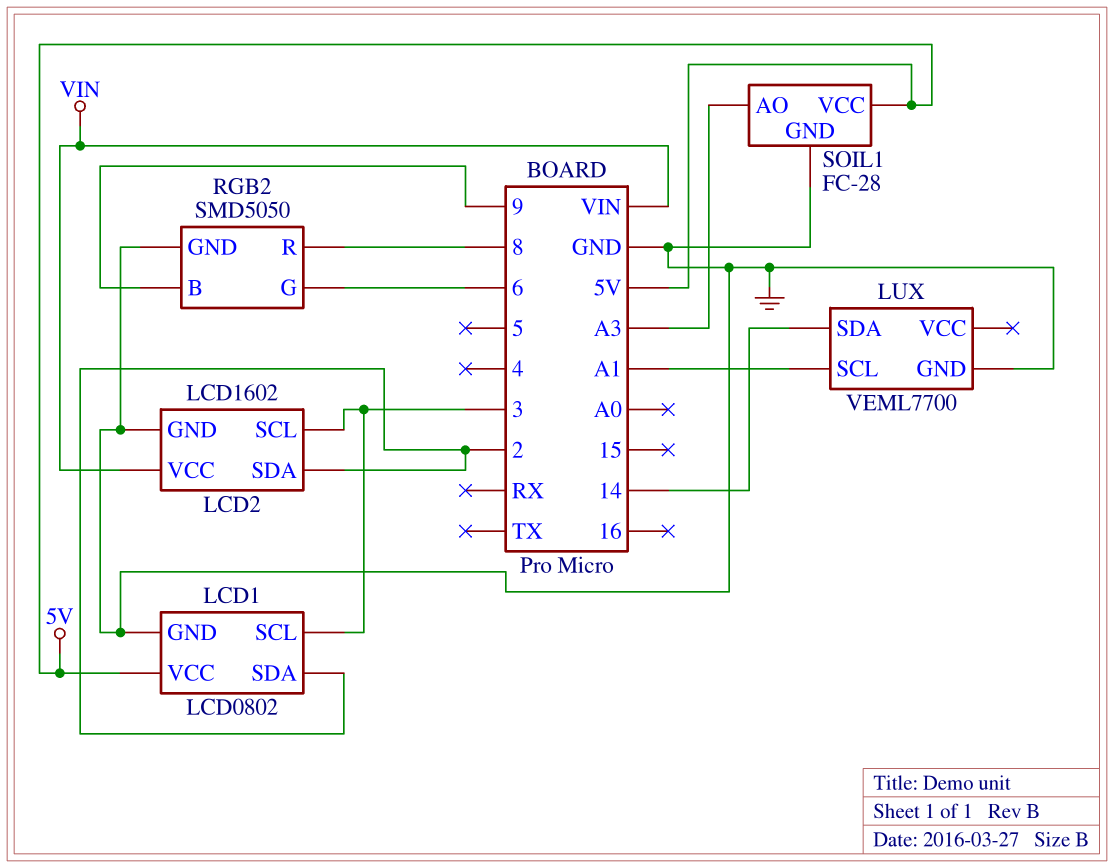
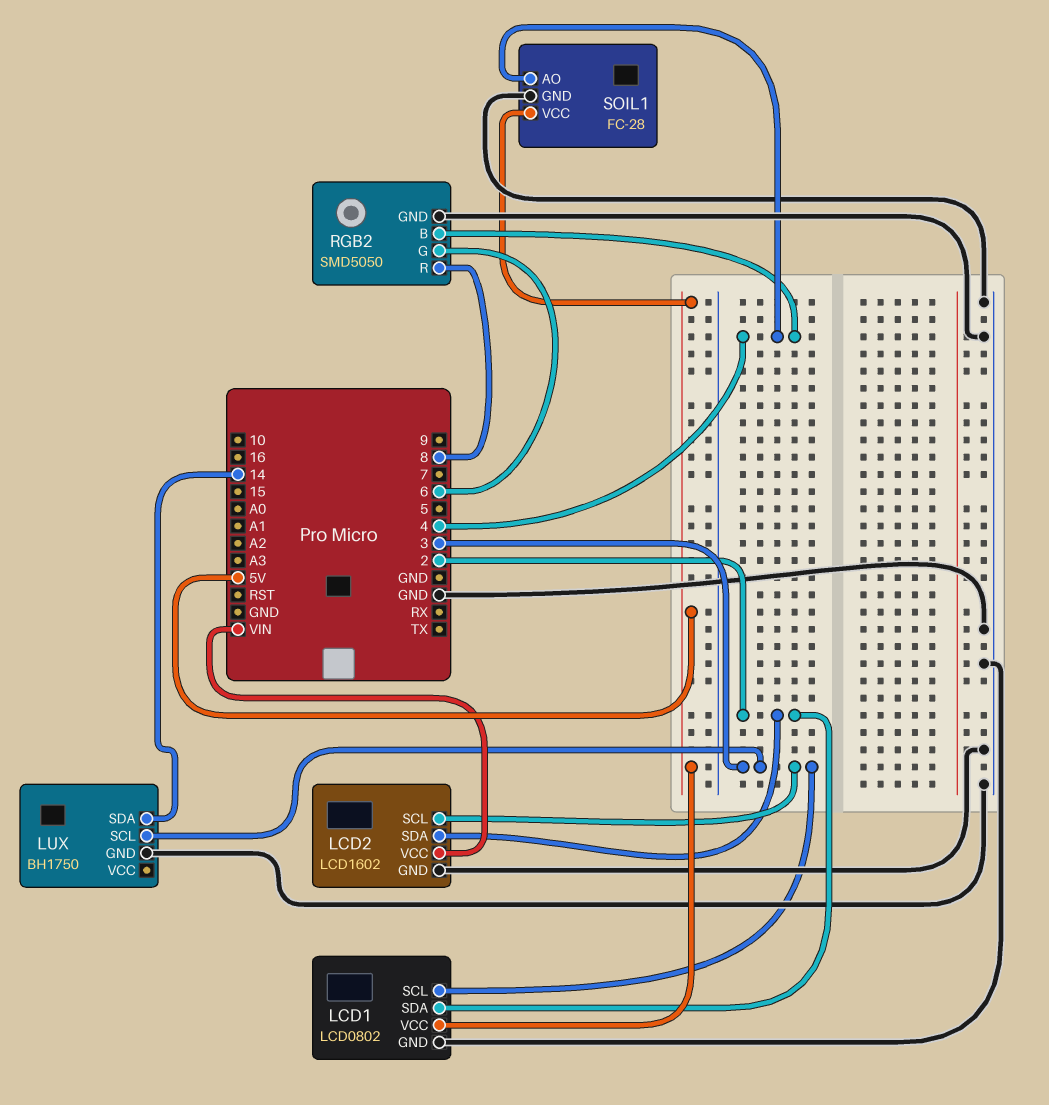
LUX: VEML7700 -> BH1750
LUX pin SCL: A1 -> 3
RGB2 pin B: 9 -> 4
SOIL1 pin AO: A3 -> 4

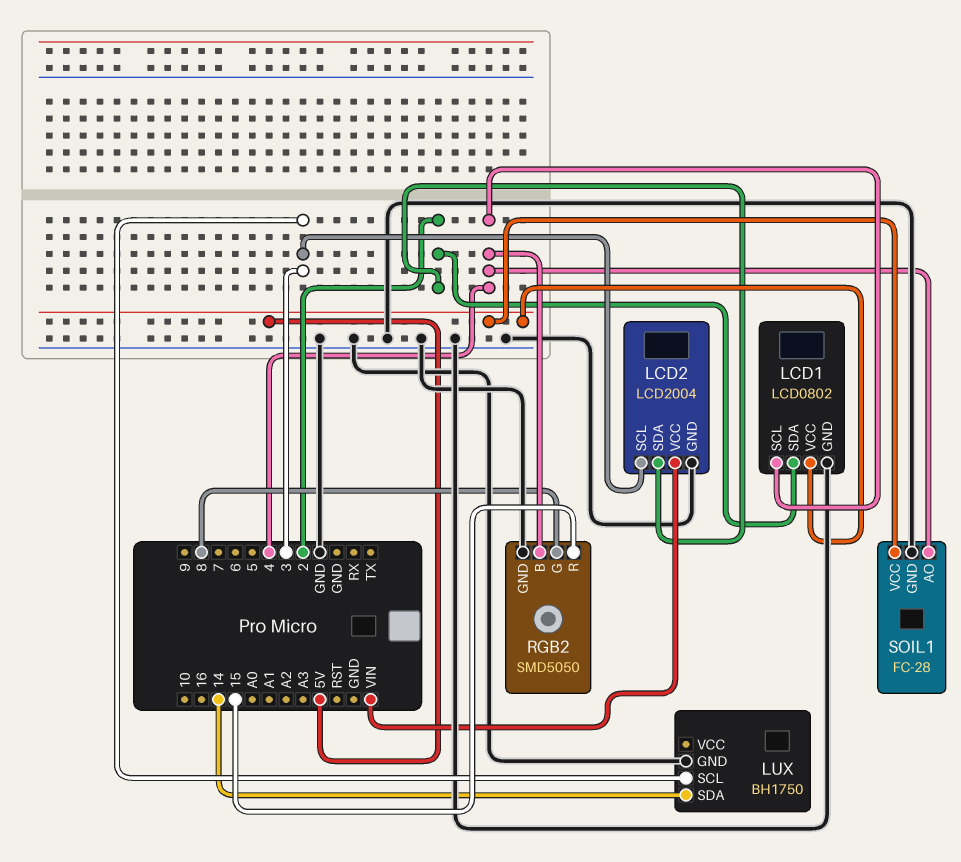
LCD1 pin SCL: 3 -> 4
LCD2: LCD1602 -> LCD2004
RGB2 pin G: 6 -> 8
RGB2 pin R: 8 -> 15

